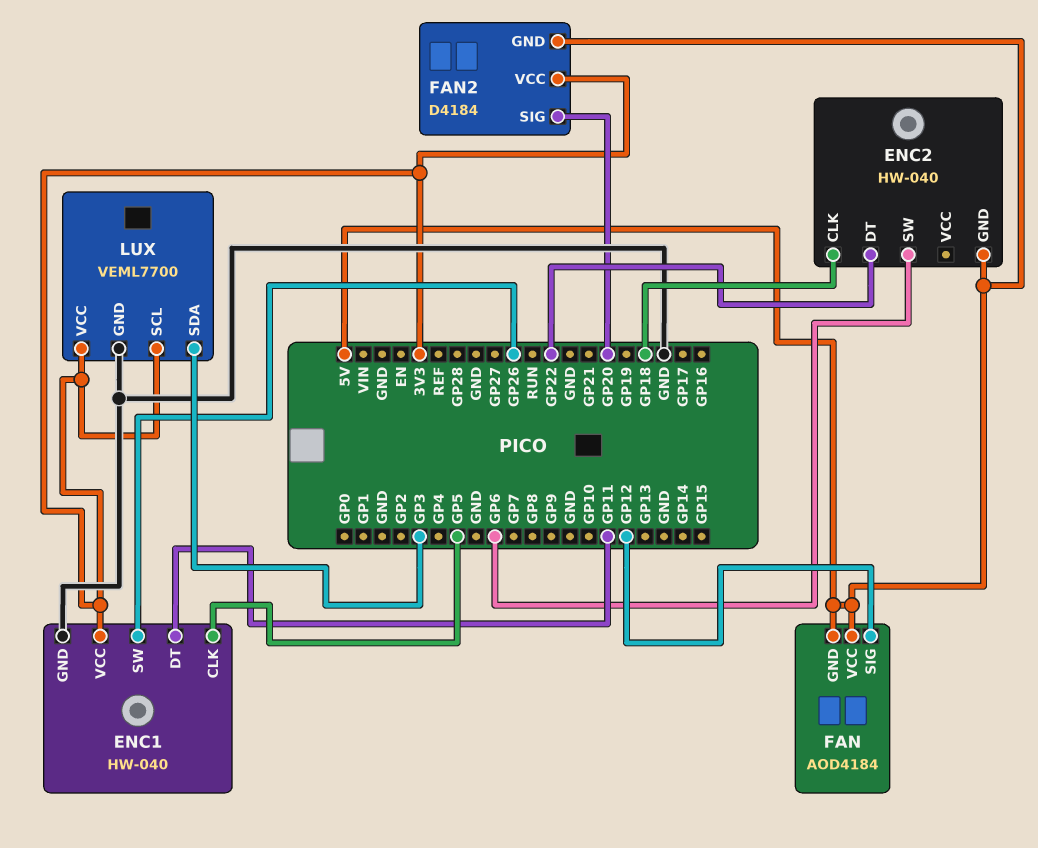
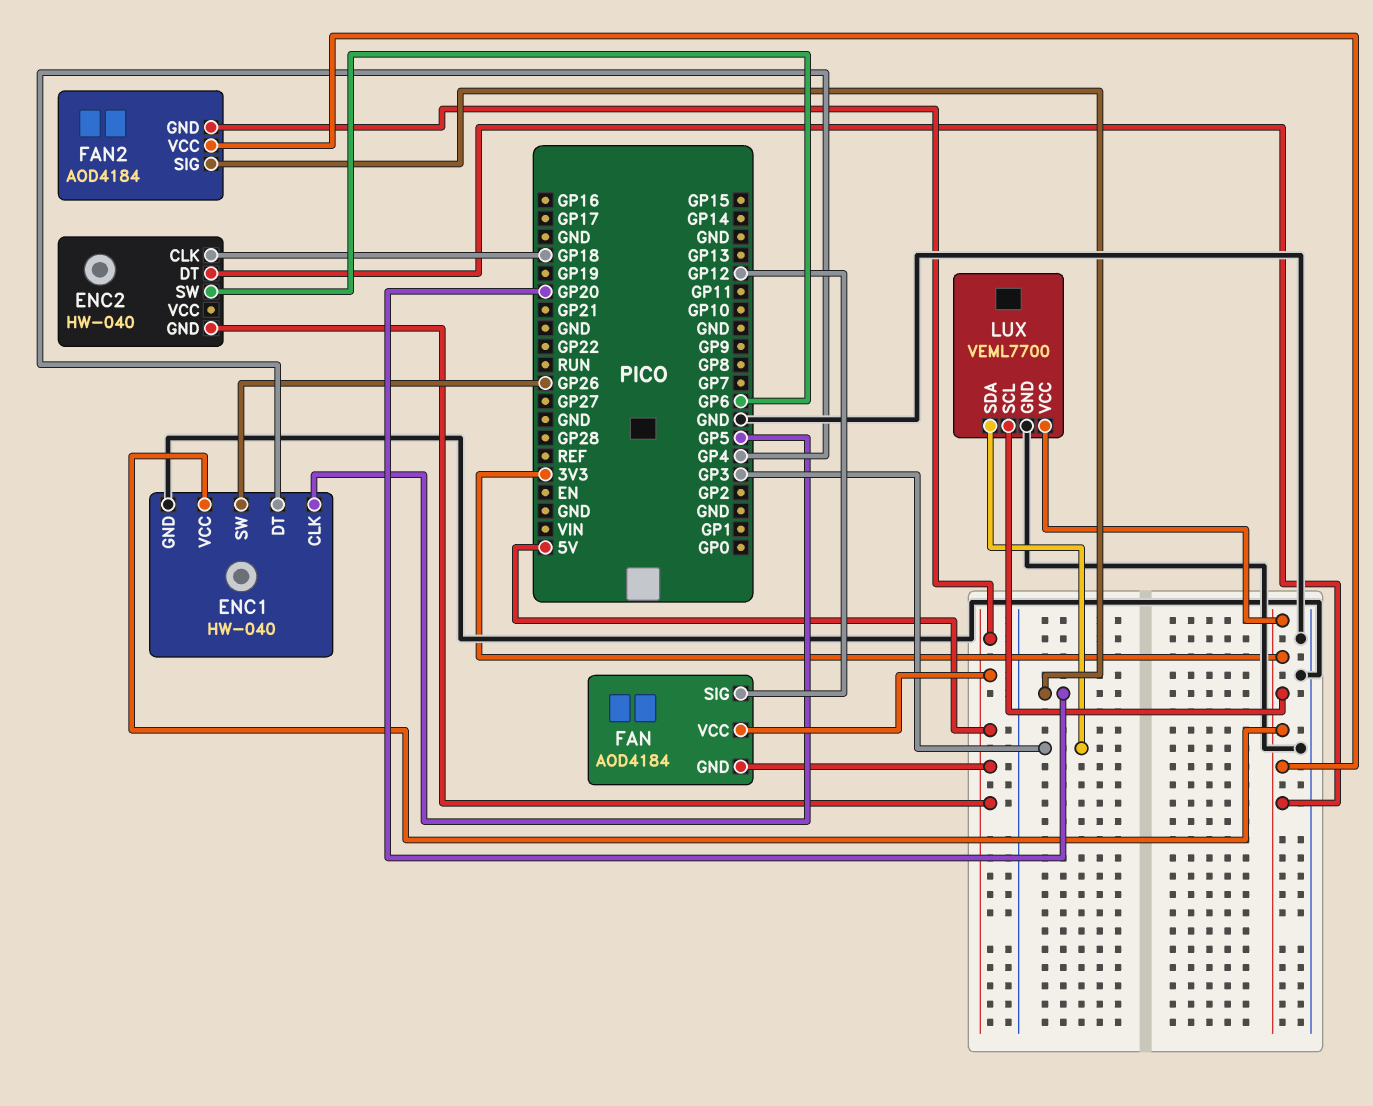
ENC1 pin DT: GP11 -> GP4
ENC2 pin DT: GP22 -> 3V3
FAN2: D4184 -> AOD4184

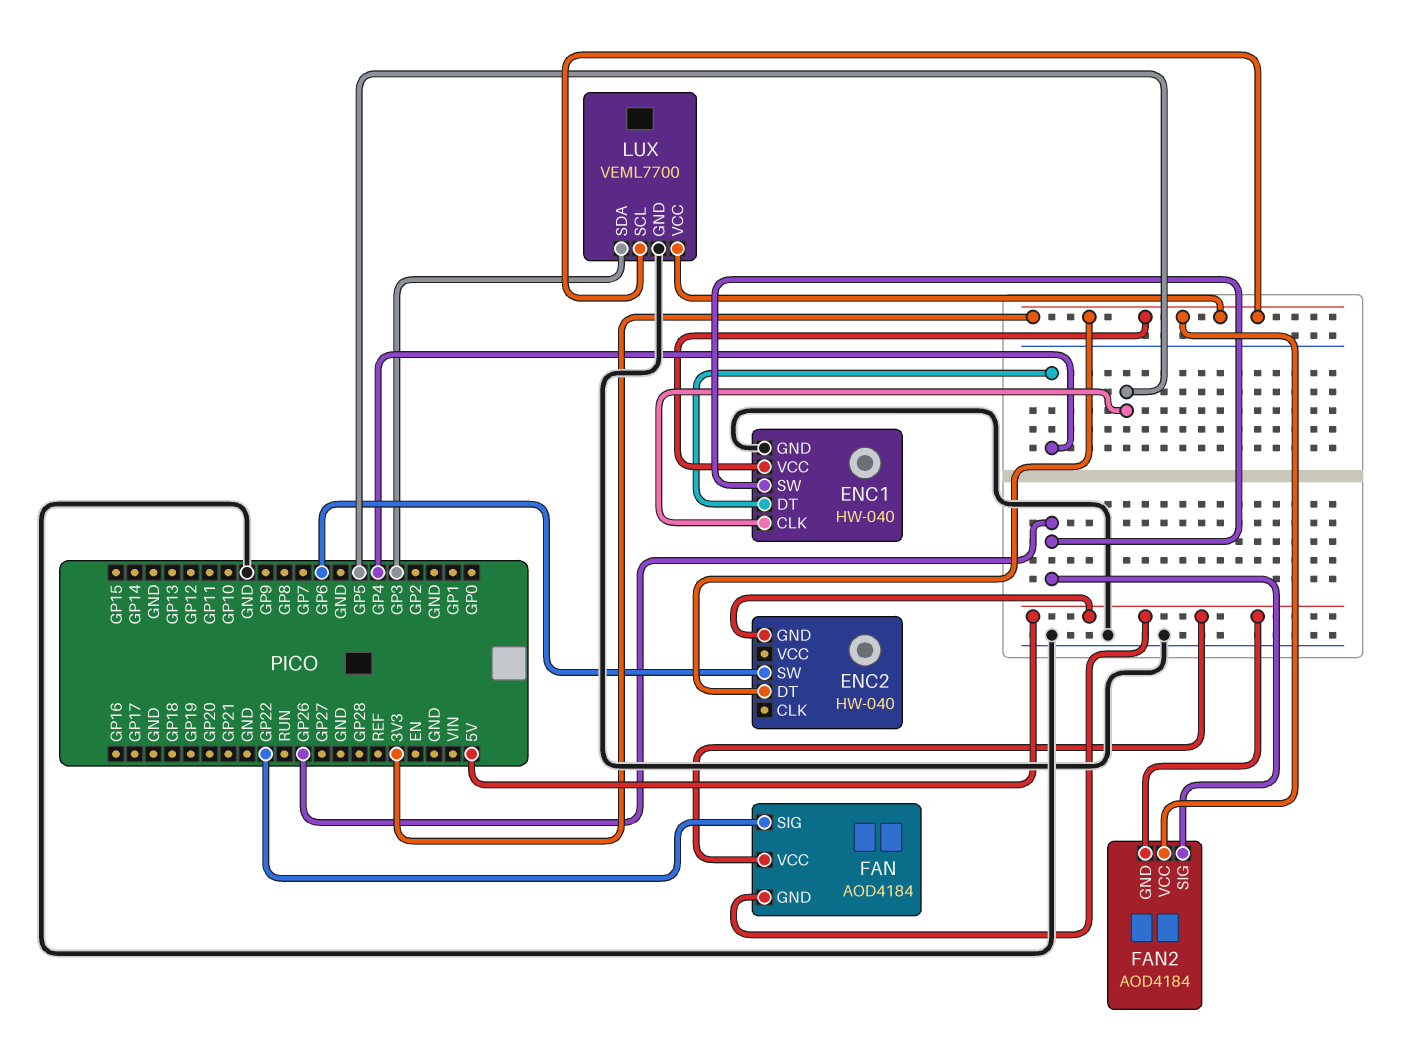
ENC2 pin CLK: GP18 -> none
FAN pin SIG: GP12 -> GP22
FAN2 pin SIG: GP20 -> GP26

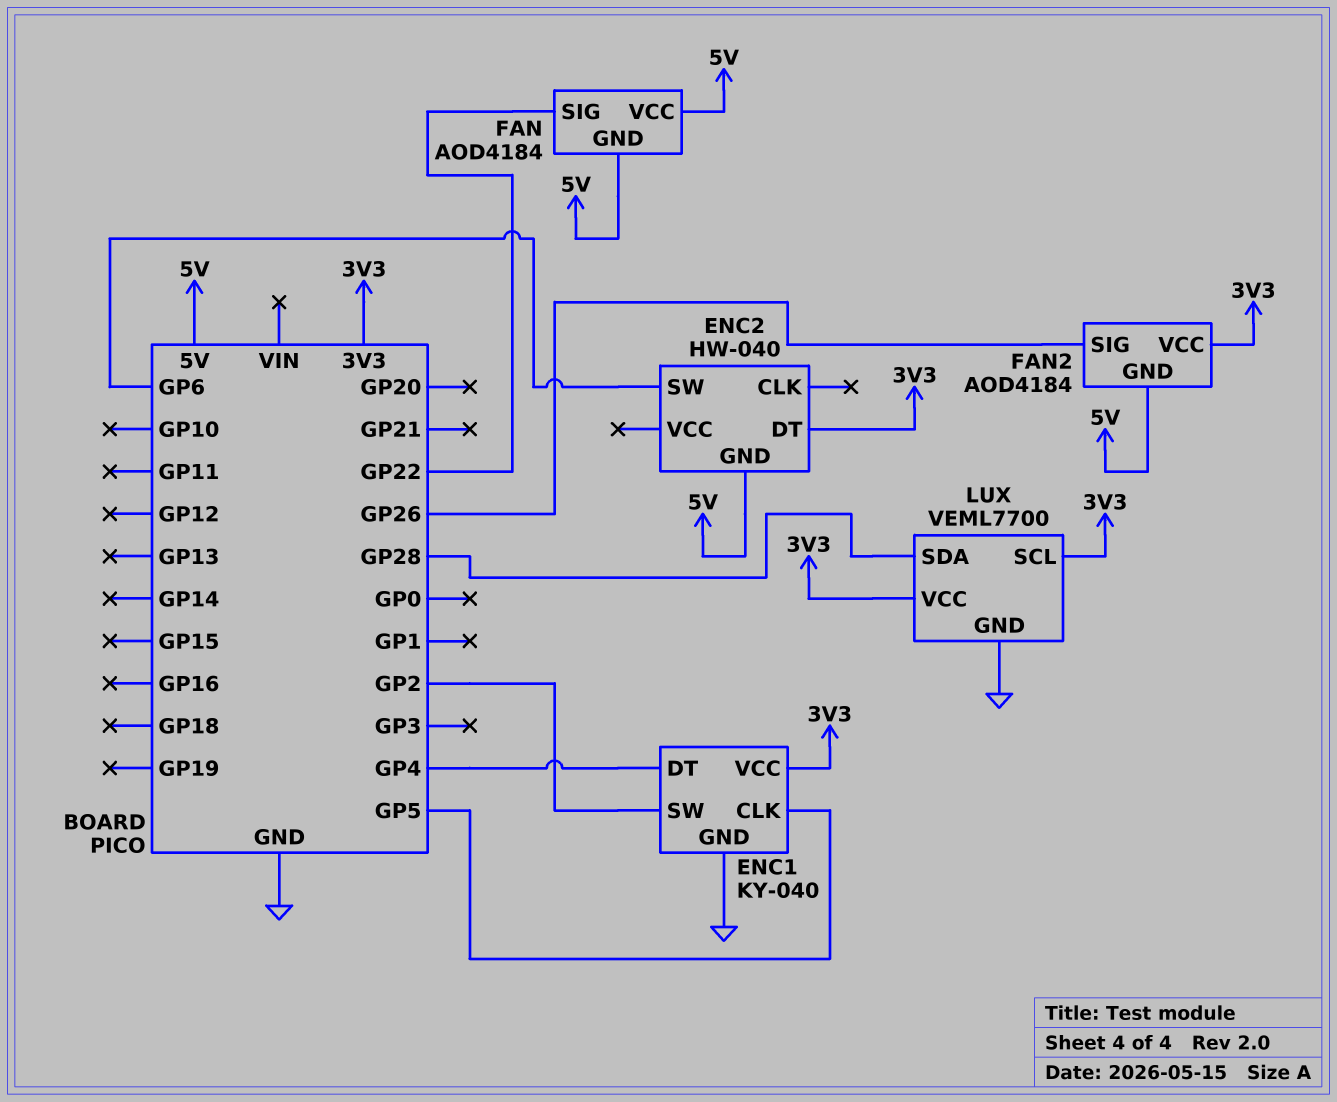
ENC1: HW-040 -> KY-040
ENC1 pin SW: GP26 -> GP2
LUX pin SDA: GP3 -> GP28

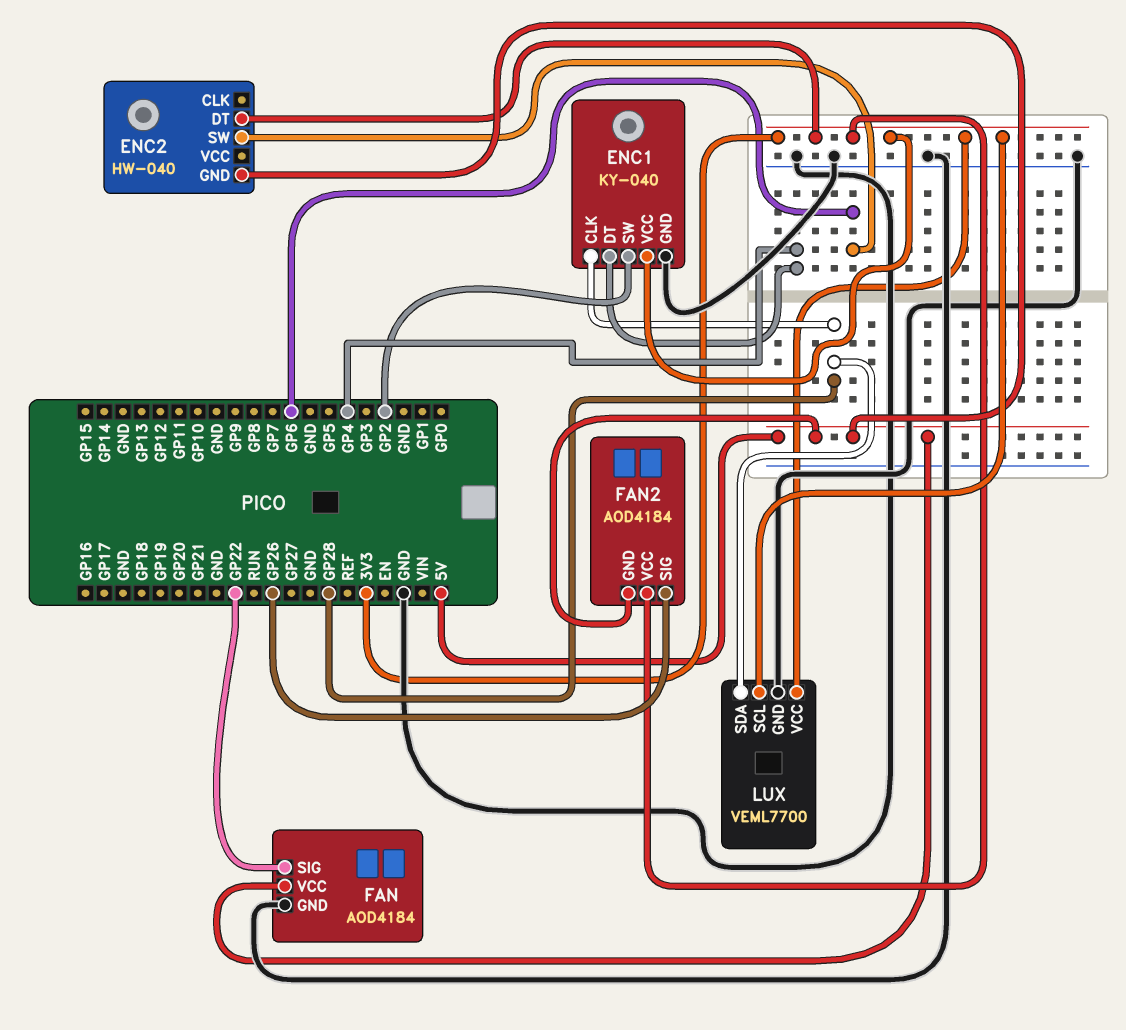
ENC1 pin CLK: GP5 -> GP28
FAN pin GND: 5V -> GND

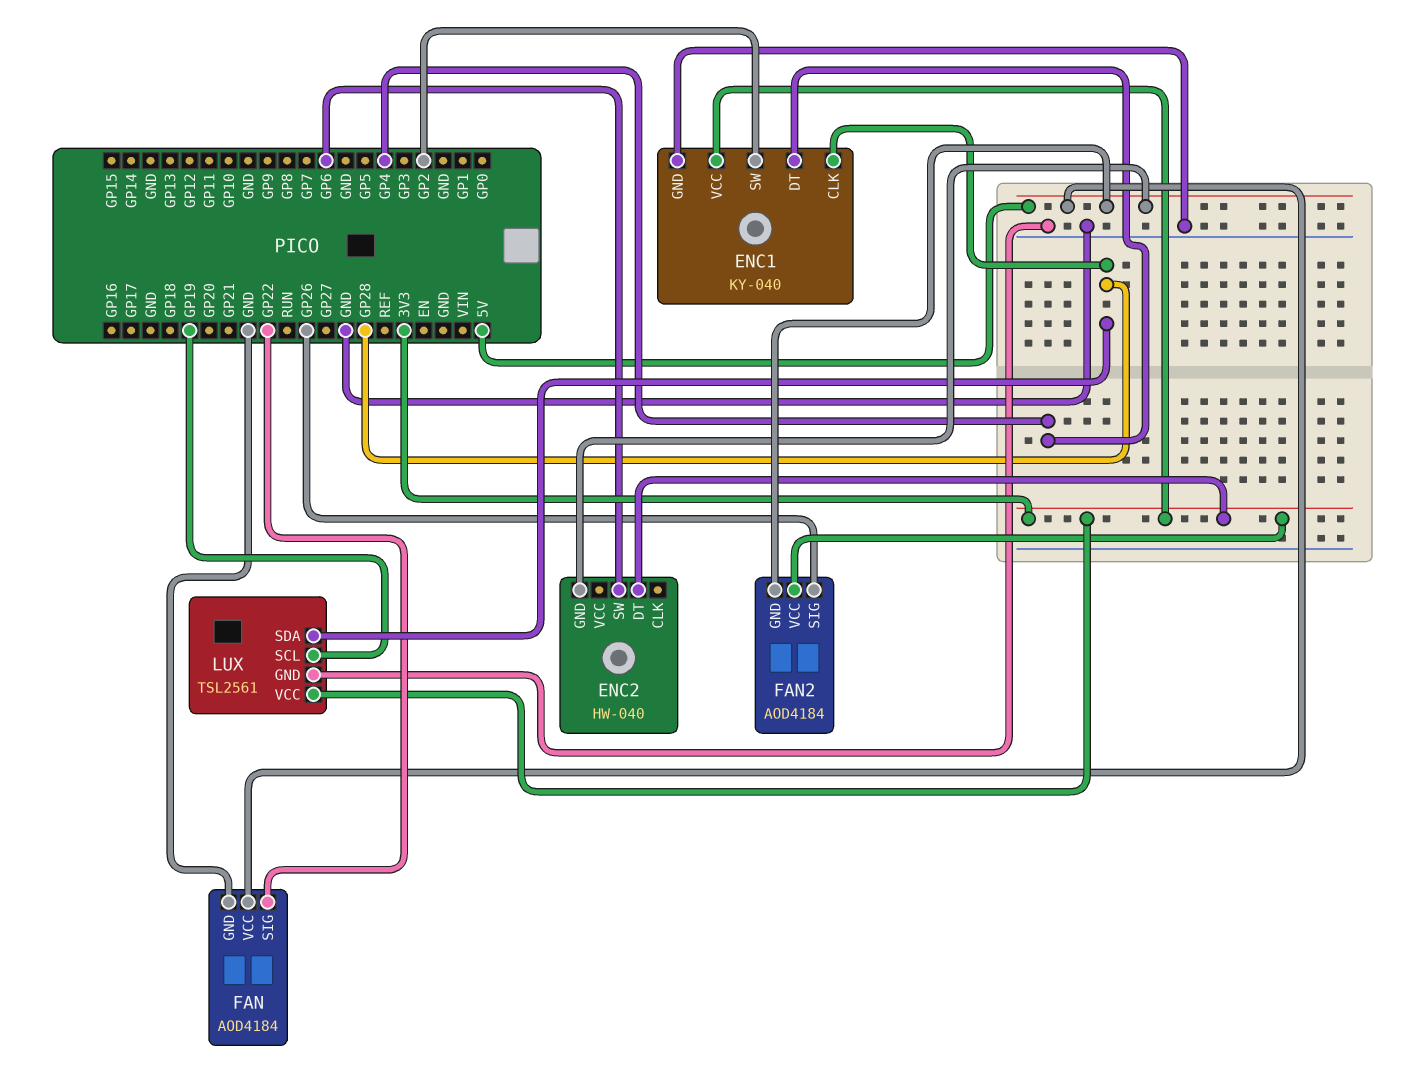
LUX: VEML7700 -> TSL2561
LUX pin SCL: 3V3 -> GP19

